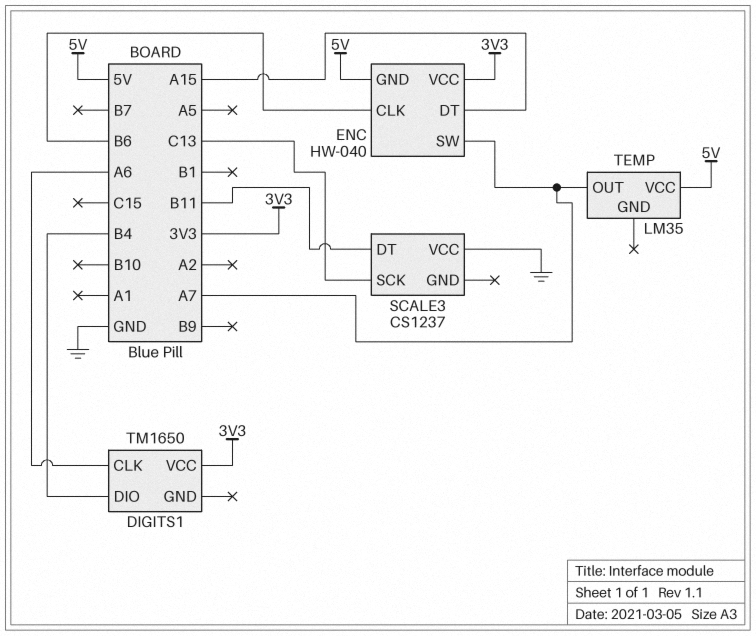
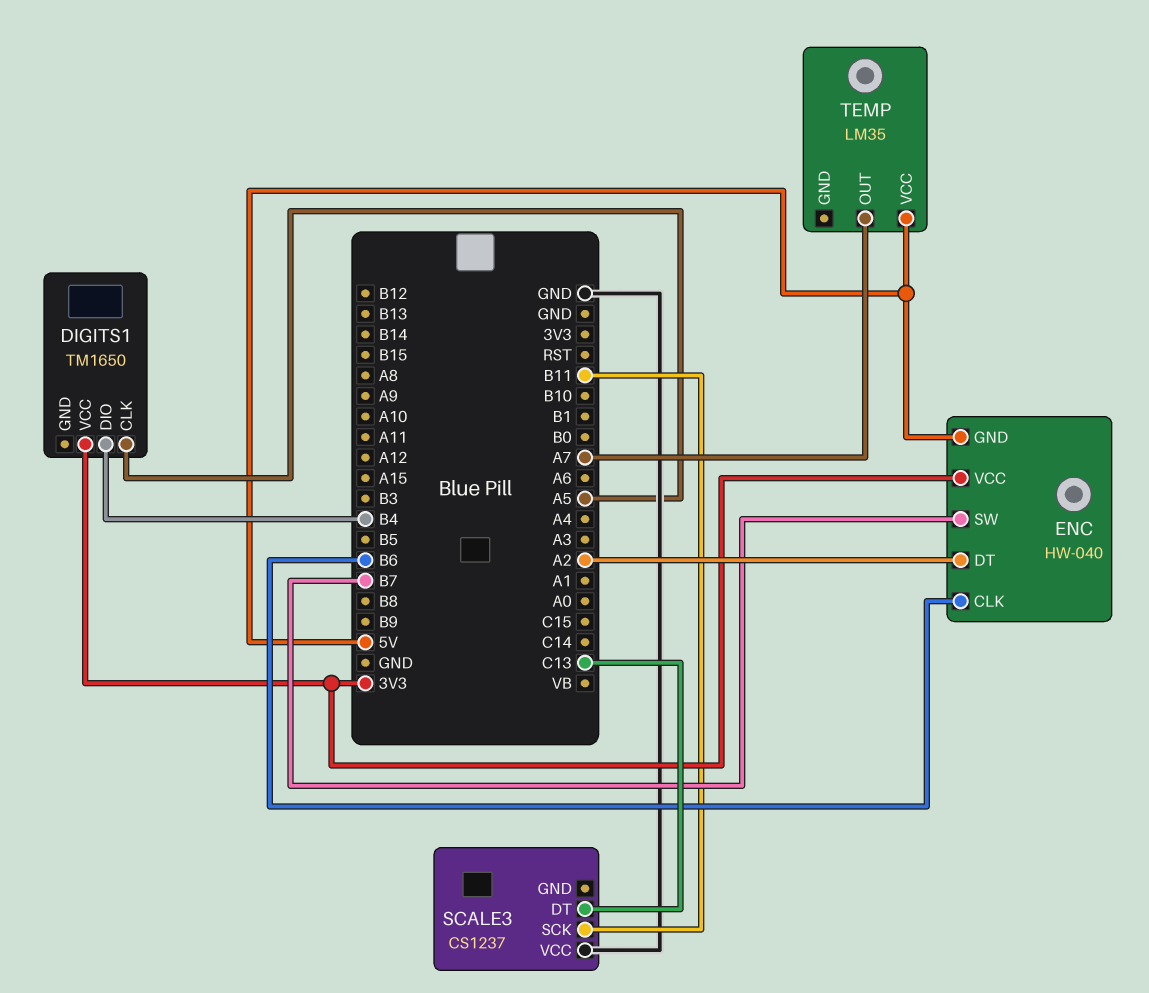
DIGITS1 pin CLK: A6 -> A5
ENC pin DT: A15 -> A2
ENC pin SW: A7 -> B7
SCALE3 pin DT: B11 -> C13
SCALE3 pin SCK: C13 -> B11

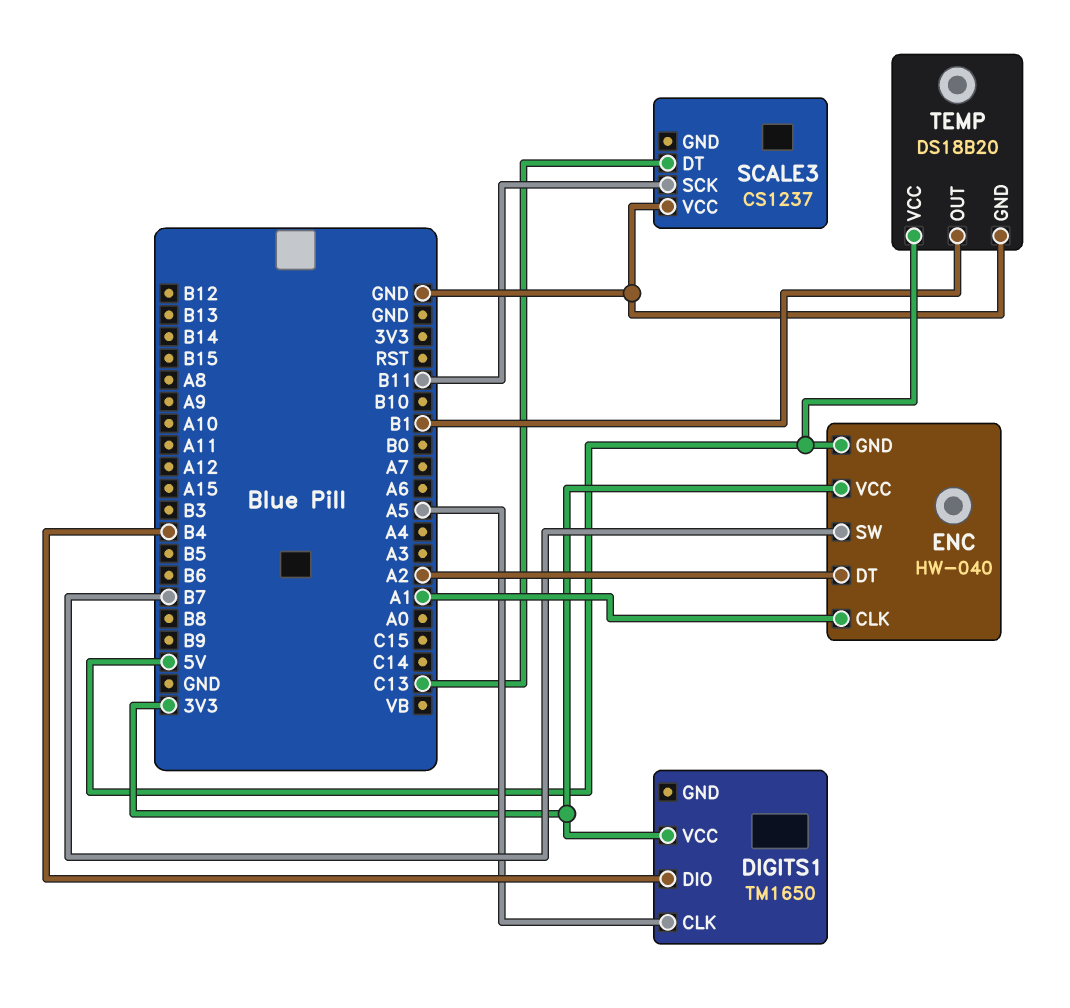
ENC pin CLK: B6 -> A1
TEMP: LM35 -> DS18B20
TEMP pin GND: none -> GND
TEMP pin OUT: A7 -> B1

